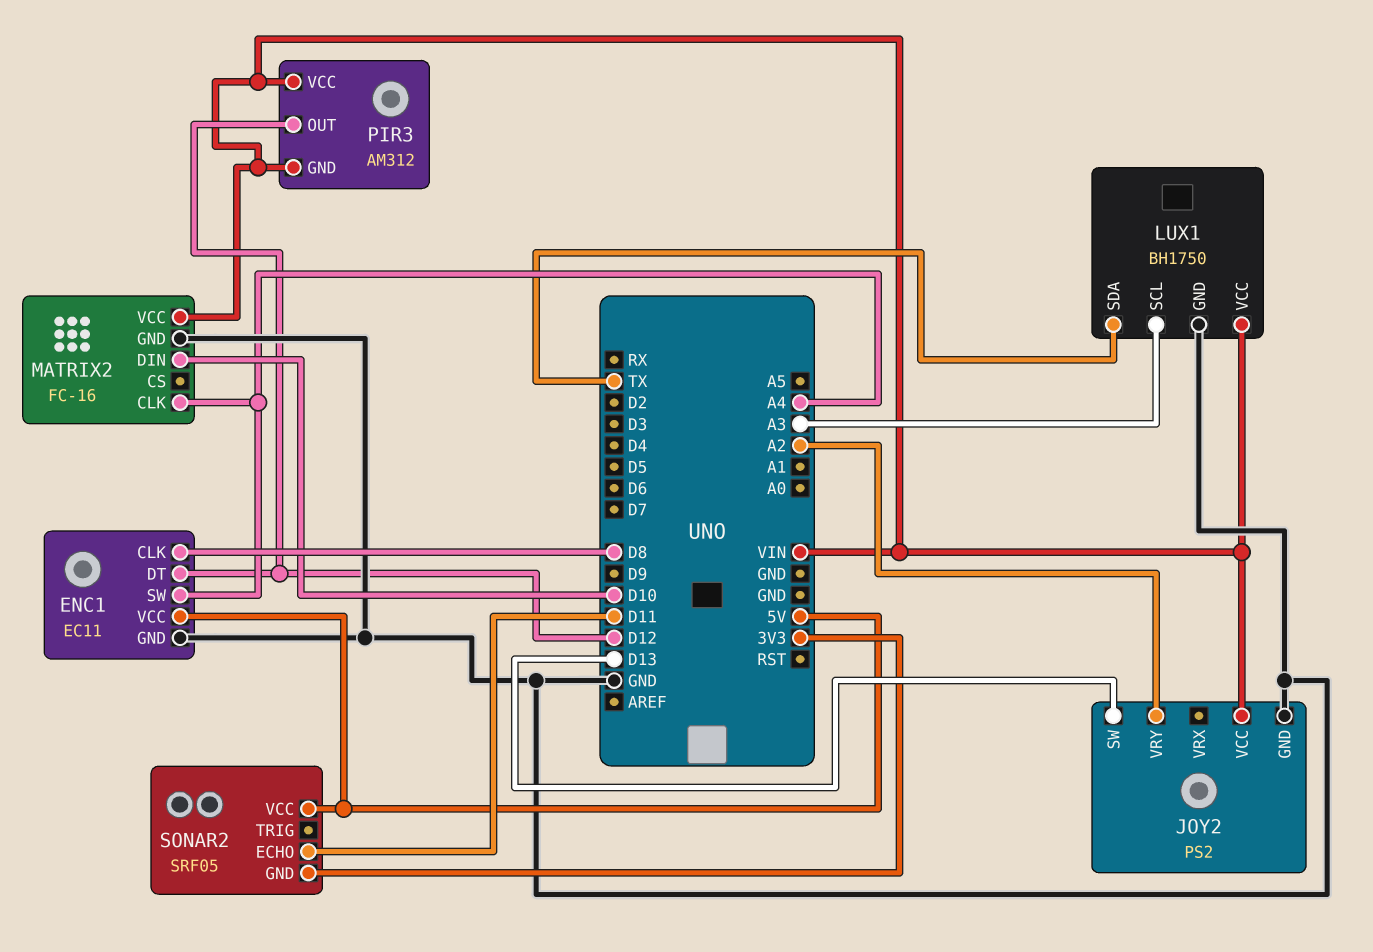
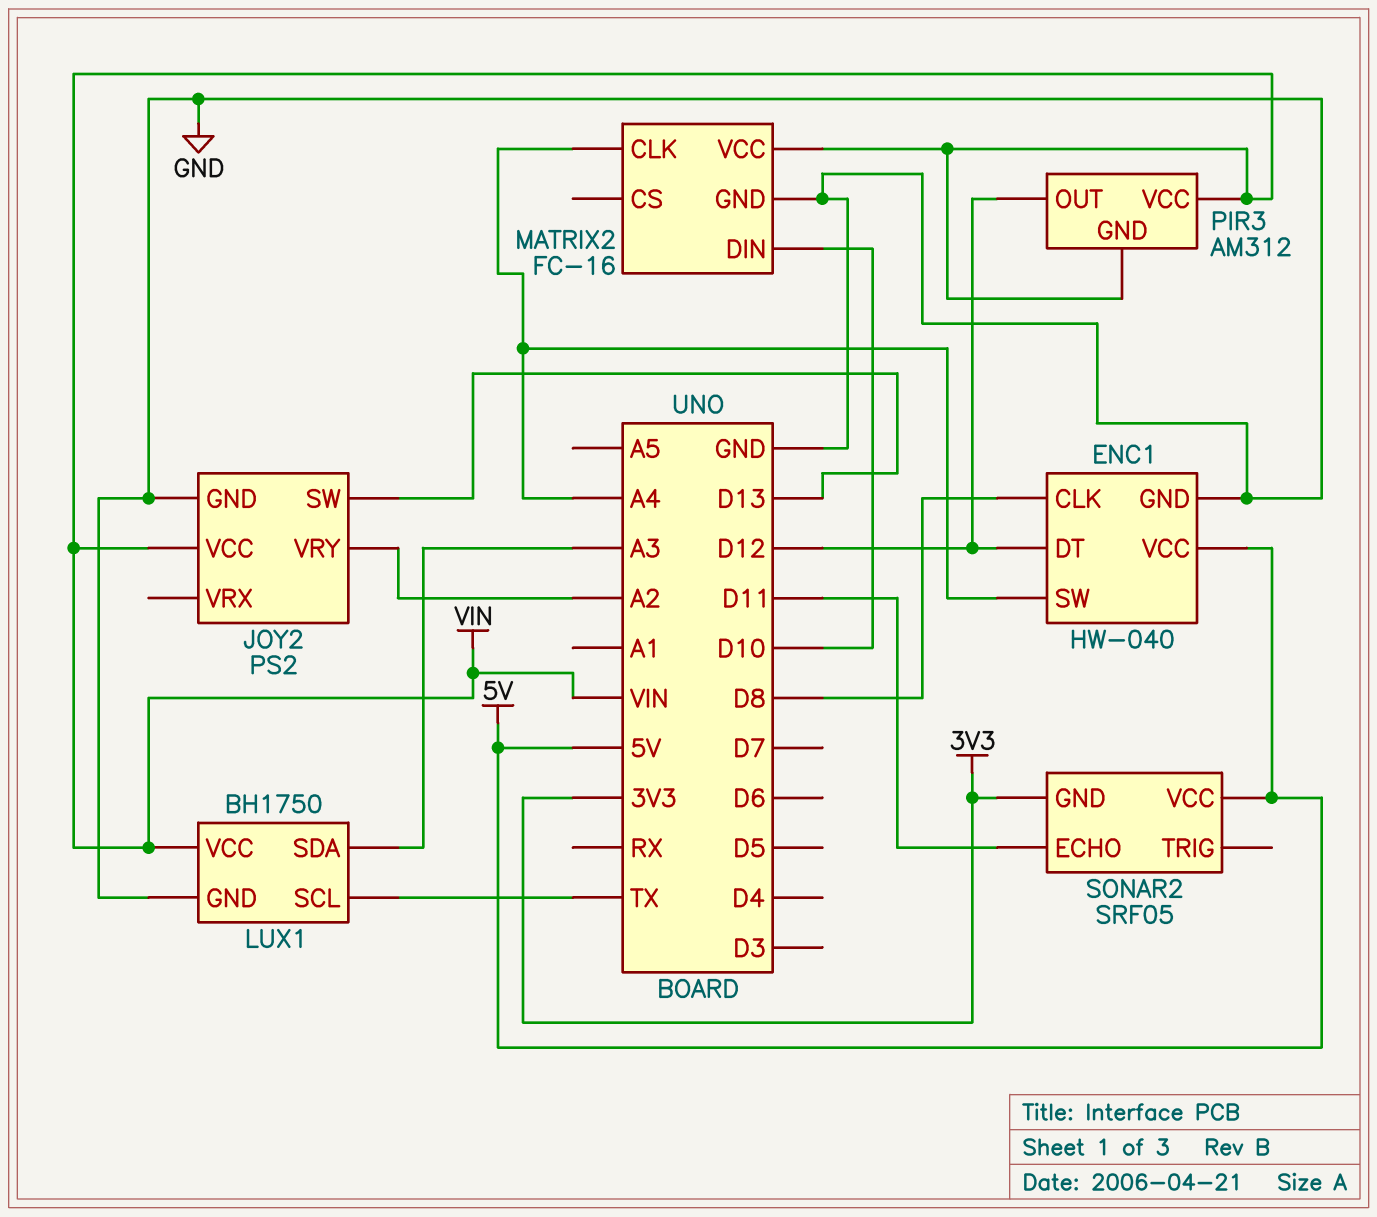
ENC1: EC11 -> HW-040
LUX1 pin SCL: A3 -> TX
LUX1 pin SDA: TX -> A3

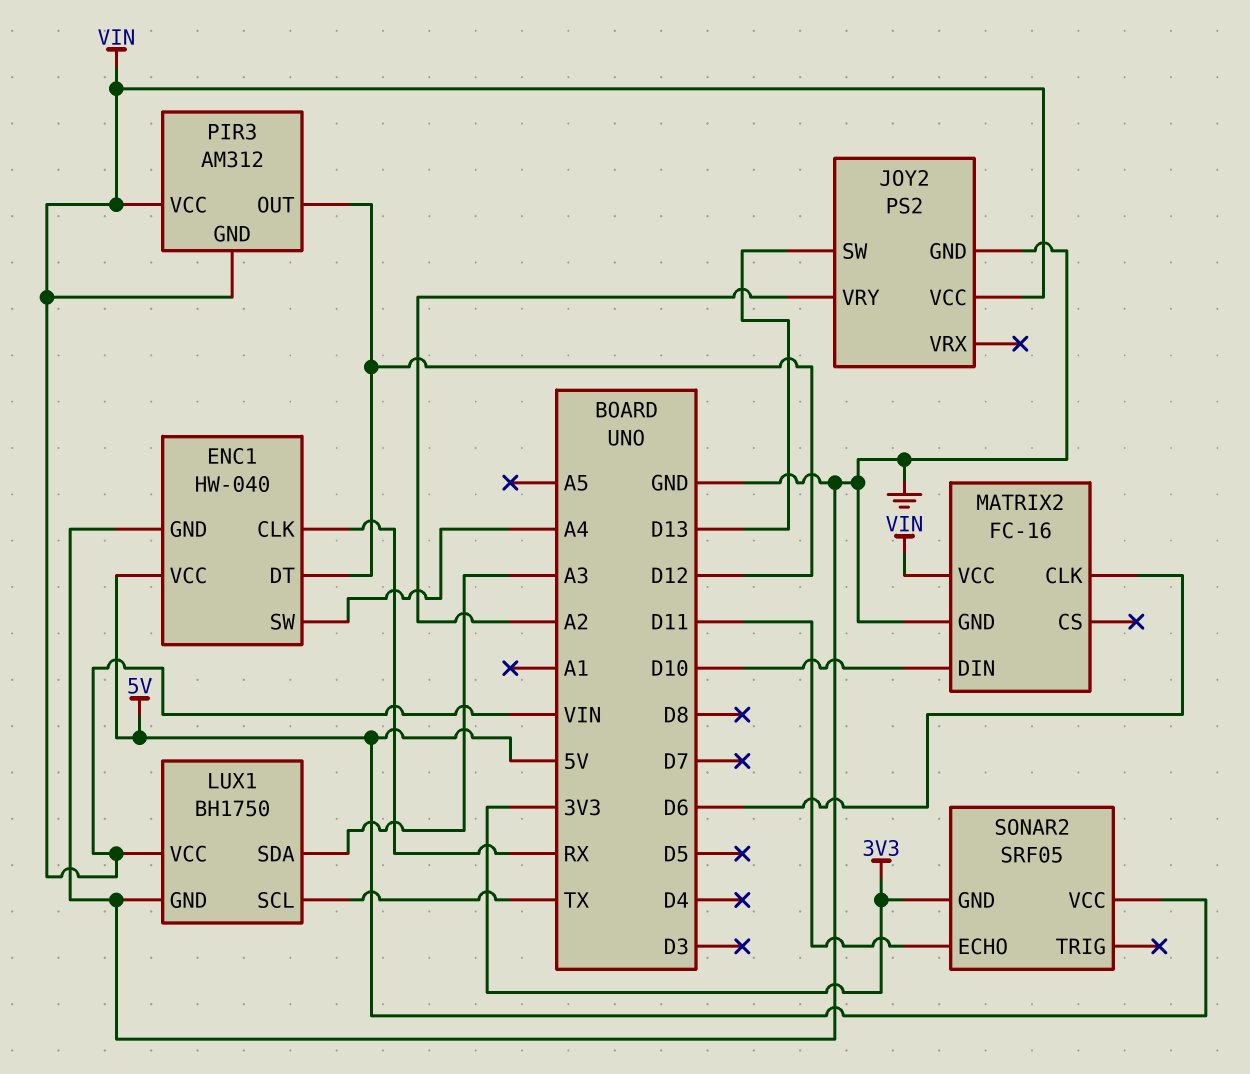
ENC1 pin CLK: D8 -> RX
MATRIX2 pin CLK: A4 -> D6

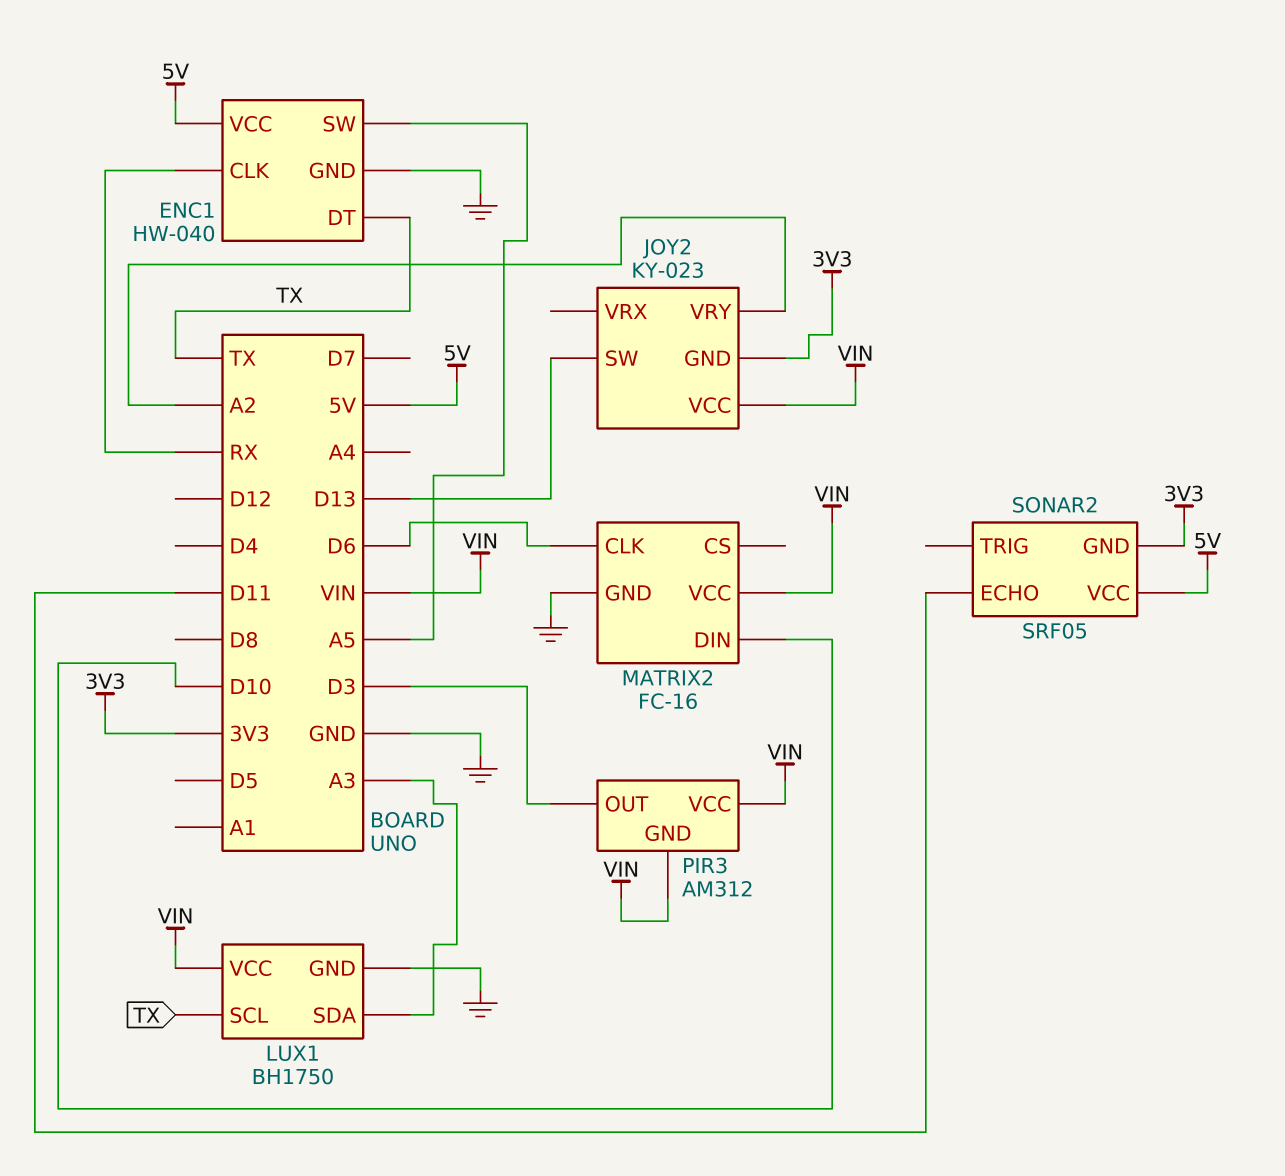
ENC1 pin DT: D12 -> TX
ENC1 pin SW: A4 -> A5
JOY2: PS2 -> KY-023
JOY2 pin GND: GND -> 3V3
PIR3 pin OUT: D12 -> D3

